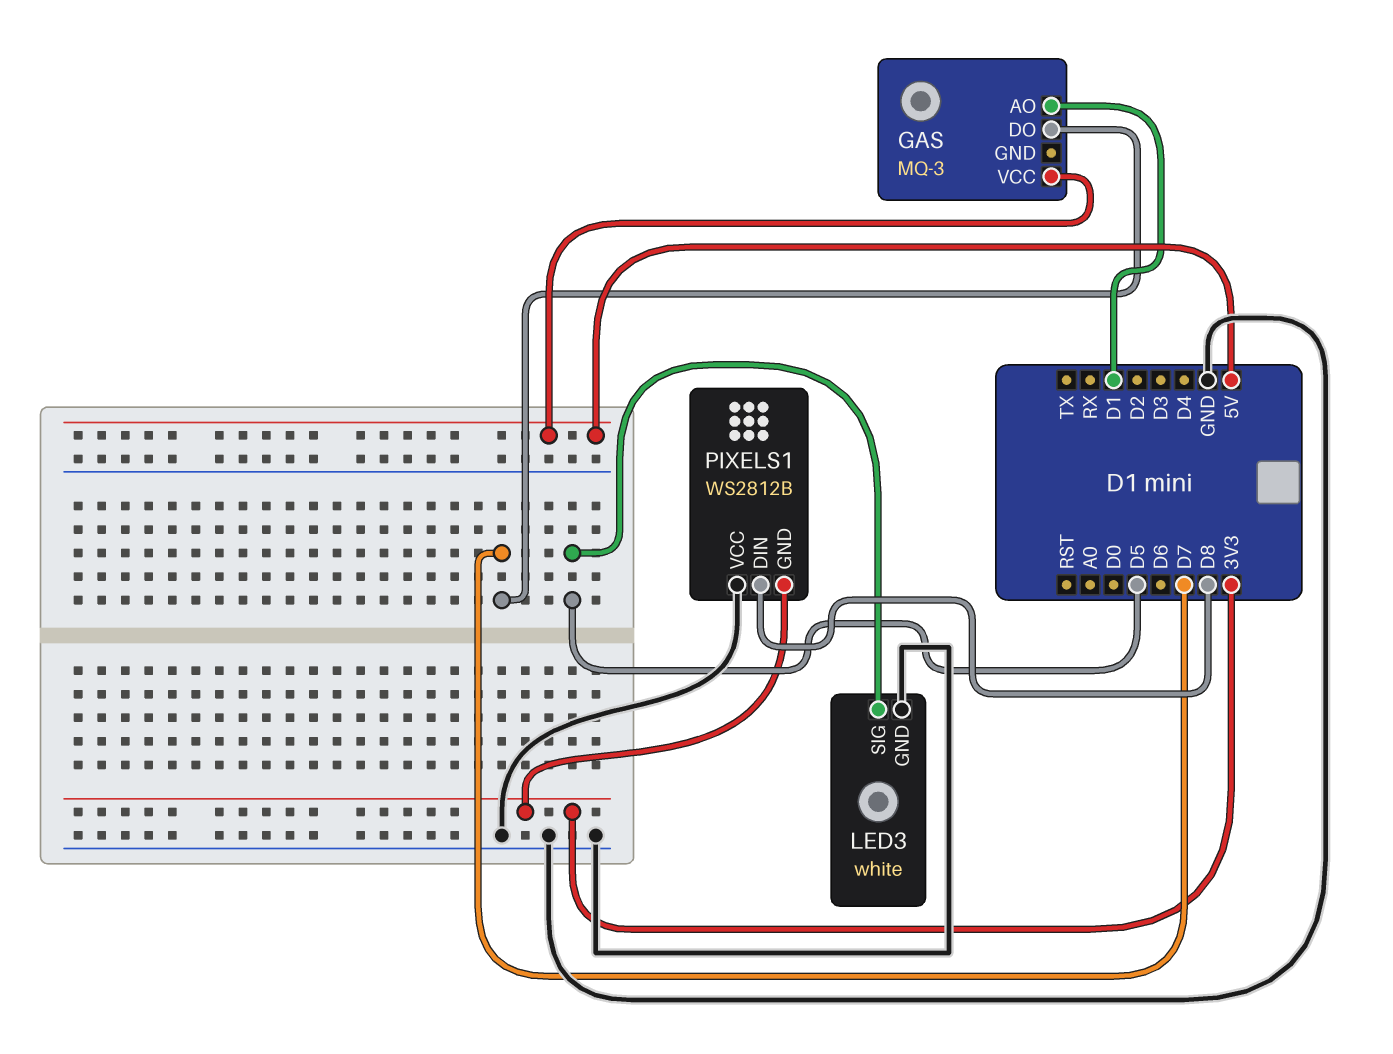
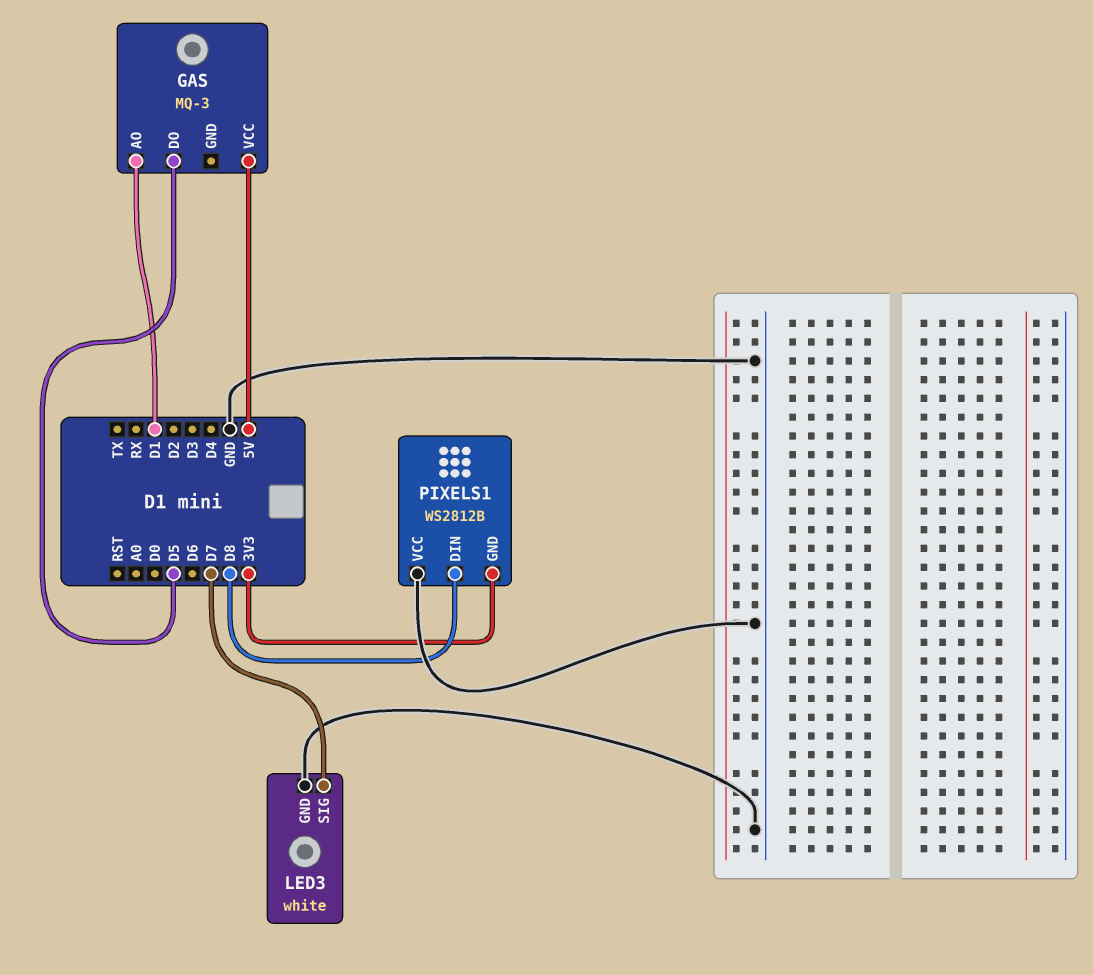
GAS pin DO: D7 -> D5
LED3 pin SIG: D5 -> D7

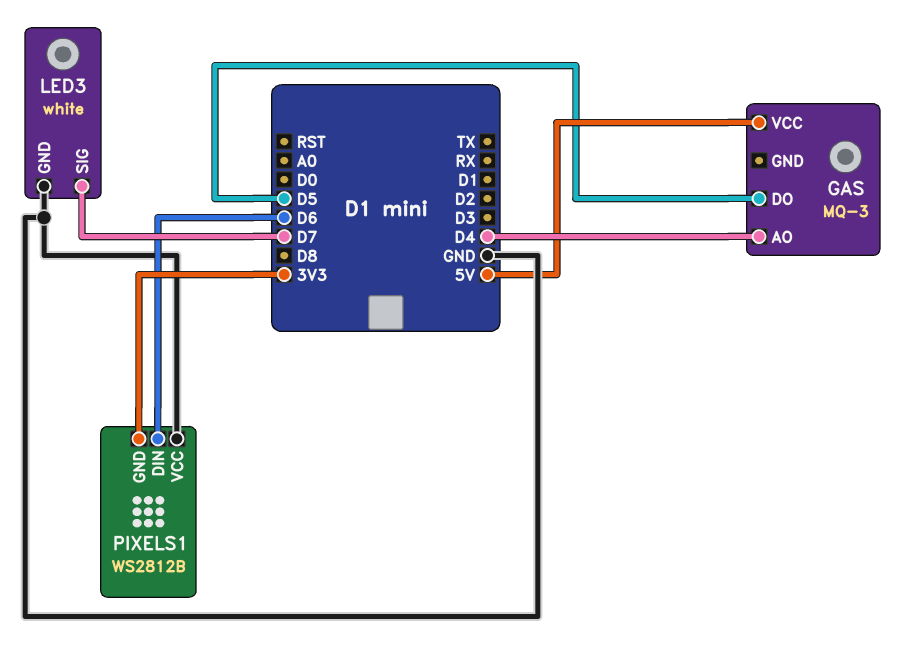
GAS pin AO: D1 -> D4
PIXELS1 pin DIN: D8 -> D6

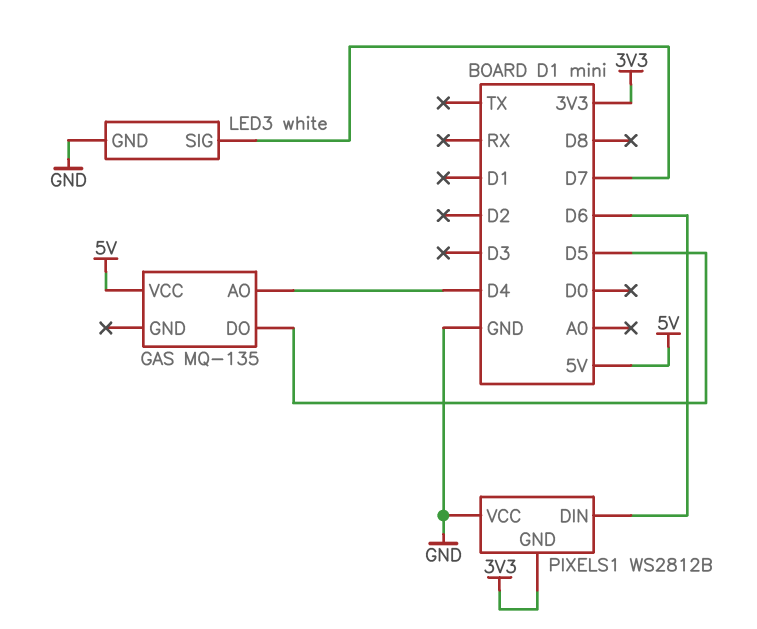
GAS: MQ-3 -> MQ-135

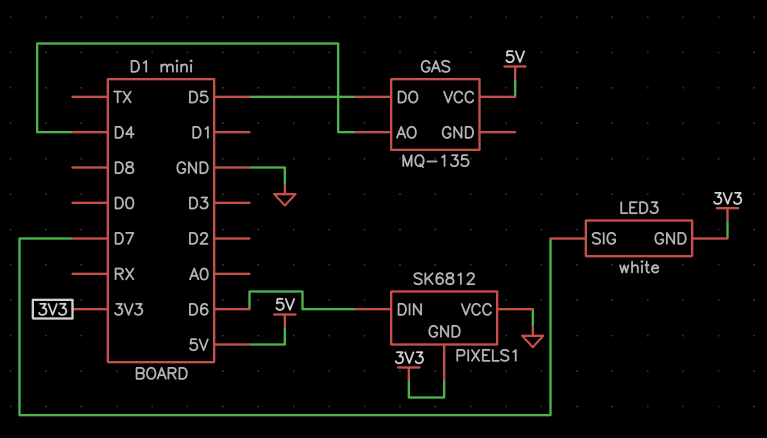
LED3 pin GND: GND -> 3V3
PIXELS1: WS2812B -> SK6812

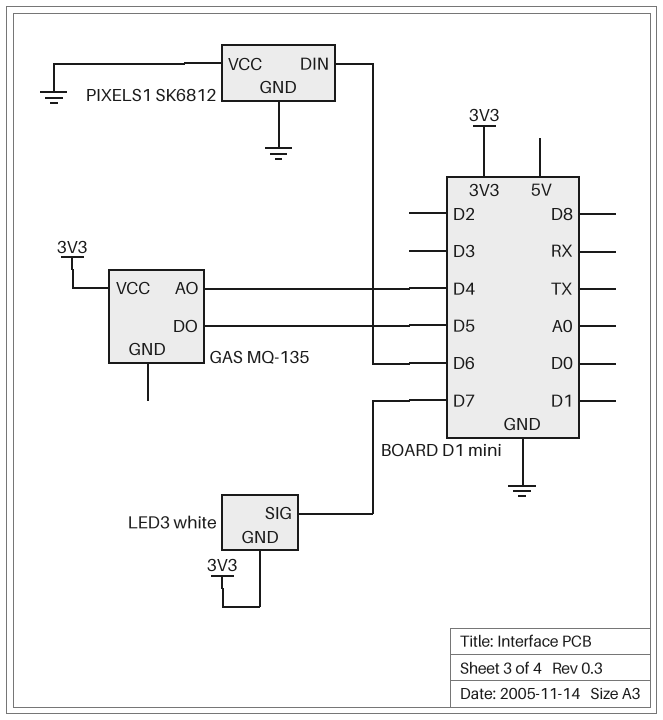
GAS pin VCC: 5V -> 3V3
PIXELS1 pin GND: 3V3 -> GND

